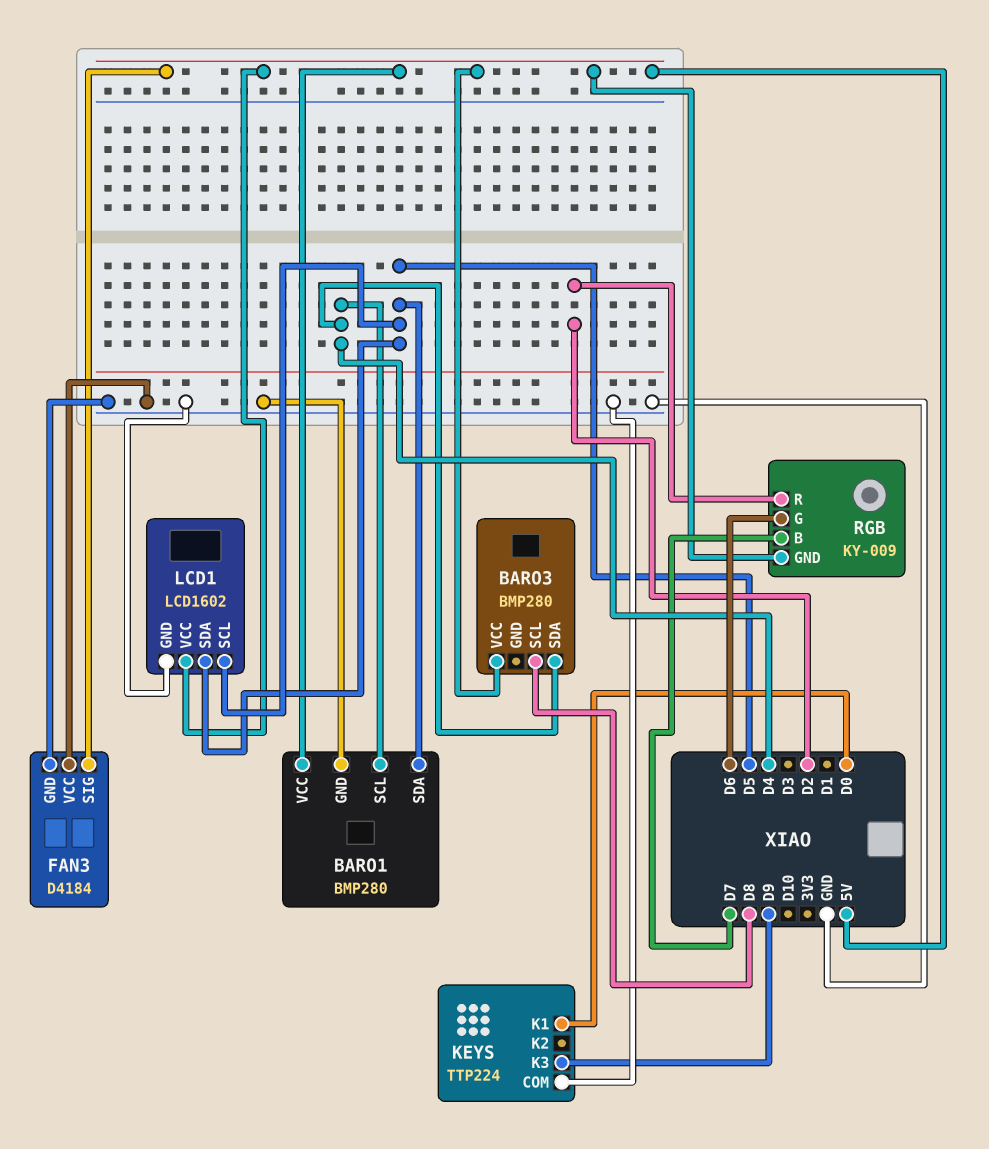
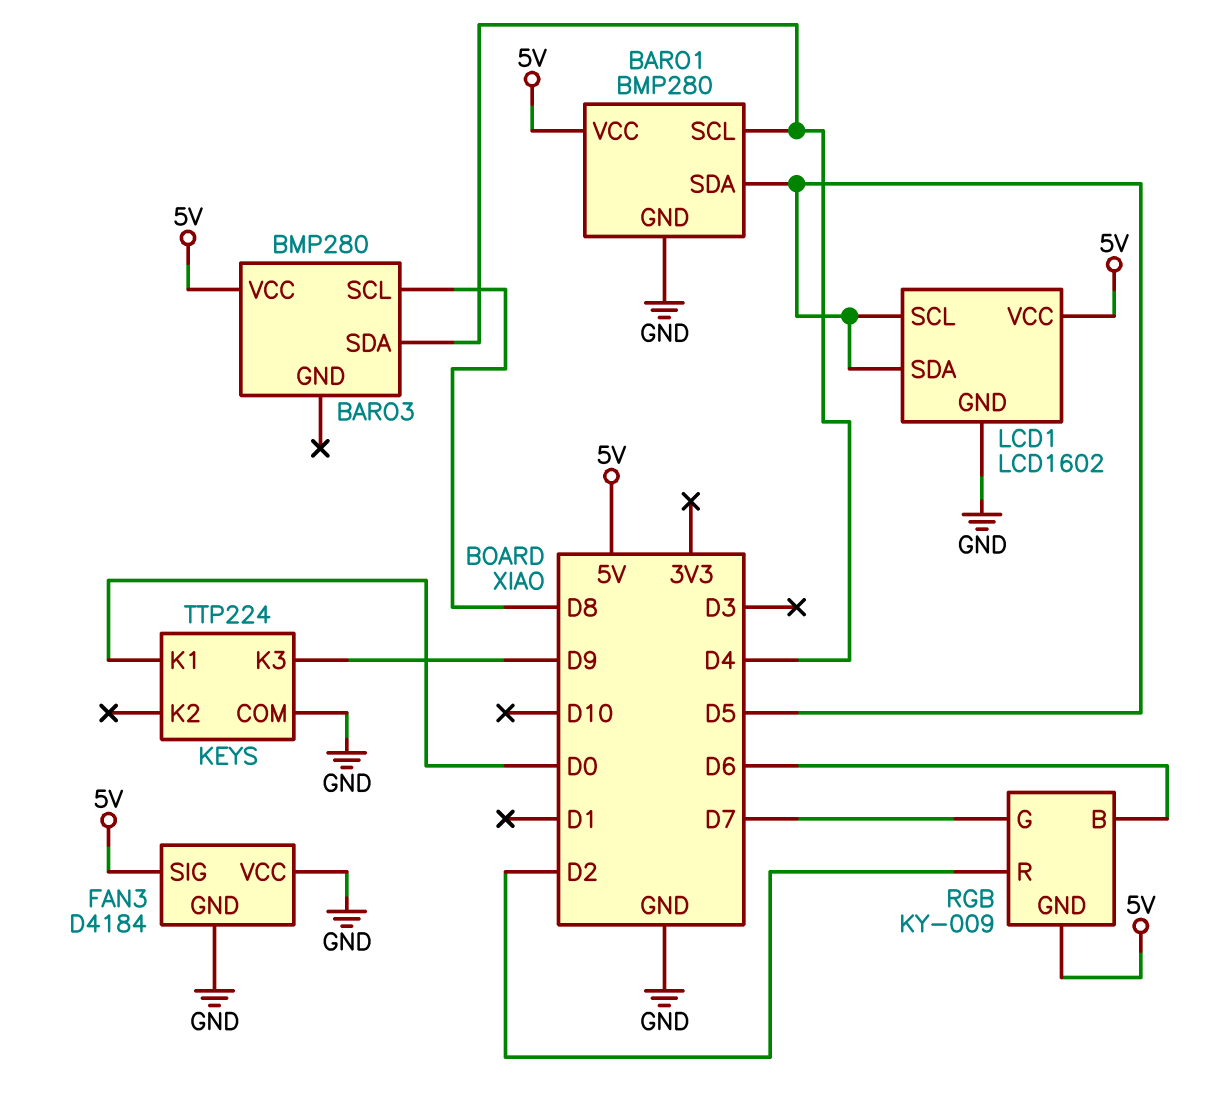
RGB pin B: D7 -> D6
RGB pin G: D6 -> D7

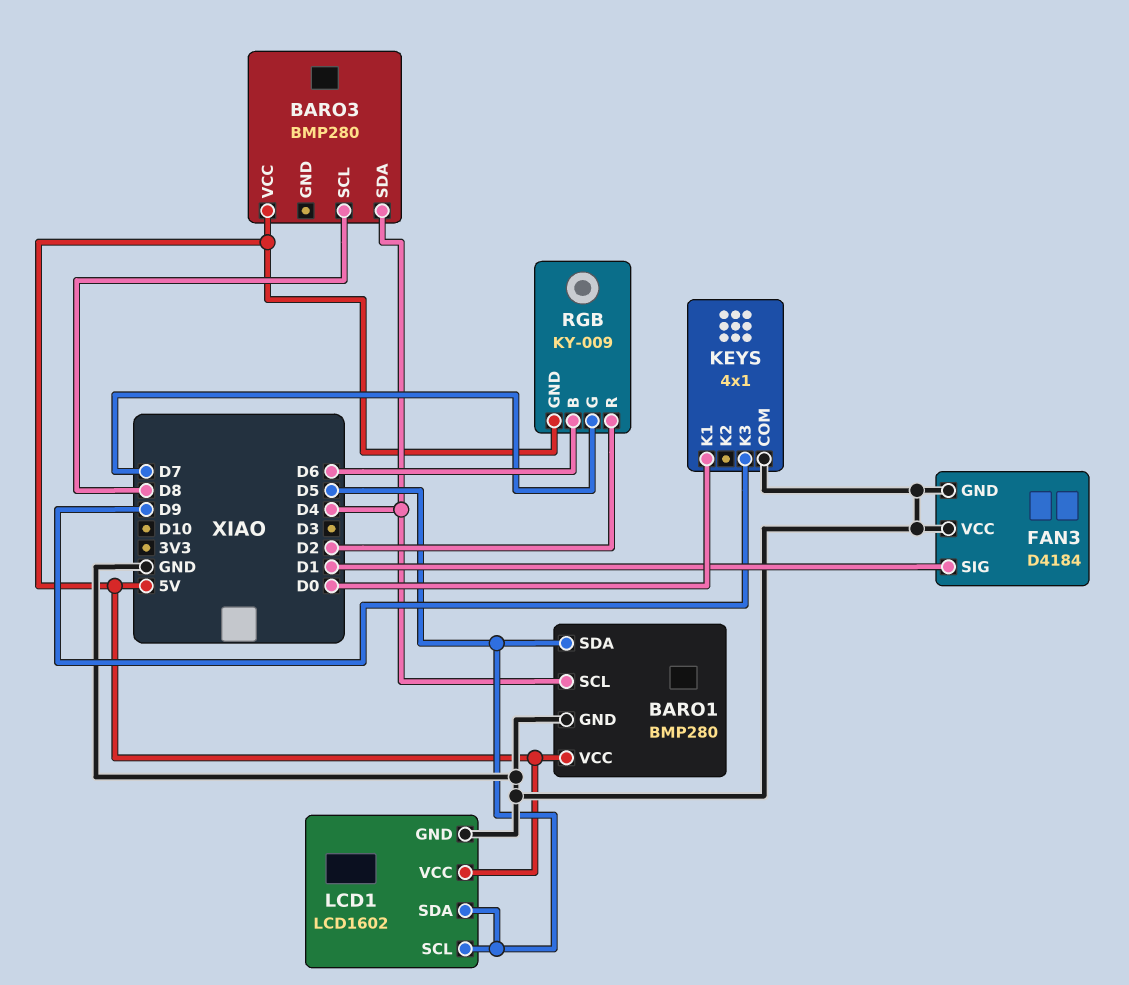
FAN3 pin SIG: 5V -> D1
KEYS: TTP224 -> 4x1

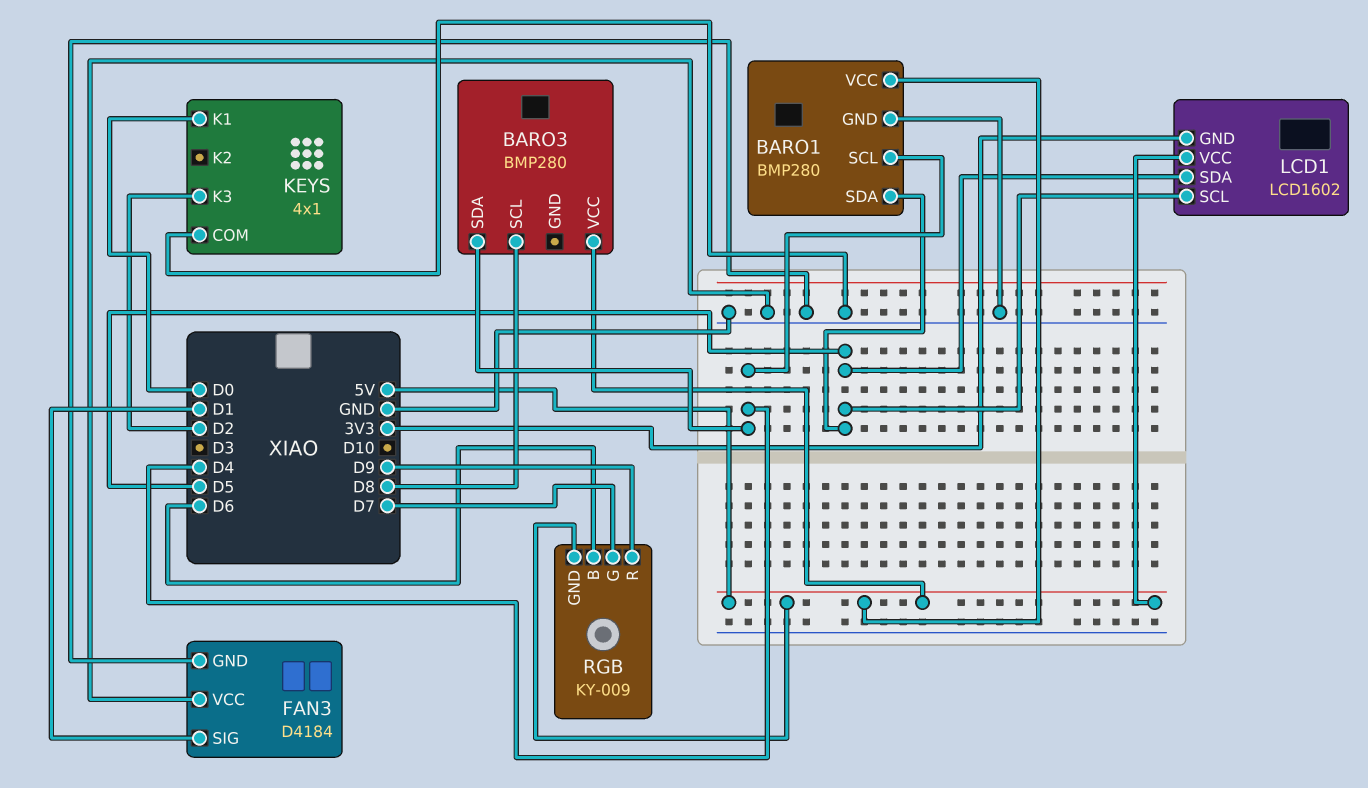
KEYS pin K3: D9 -> D2
LCD1 pin GND: GND -> 3V3
RGB pin R: D2 -> D9

